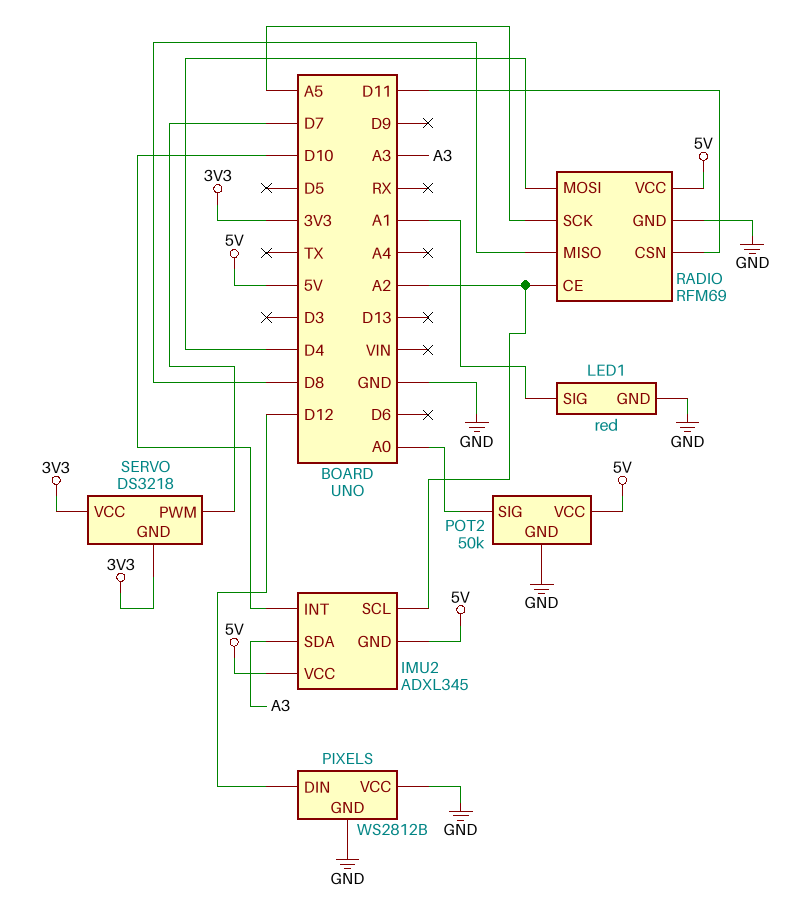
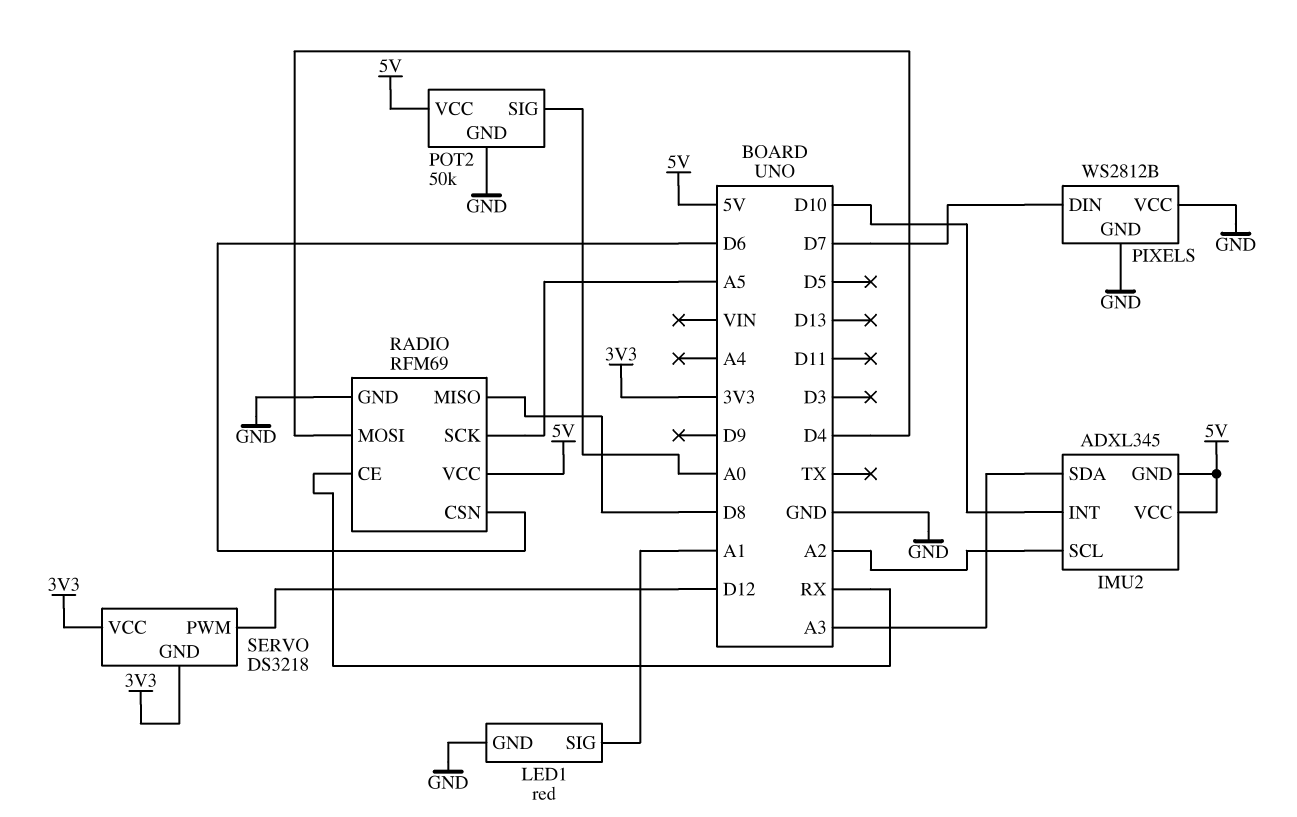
PIXELS pin DIN: D12 -> D7
RADIO pin CE: A2 -> RX
RADIO pin CSN: D11 -> D6
SERVO pin PWM: D7 -> D12

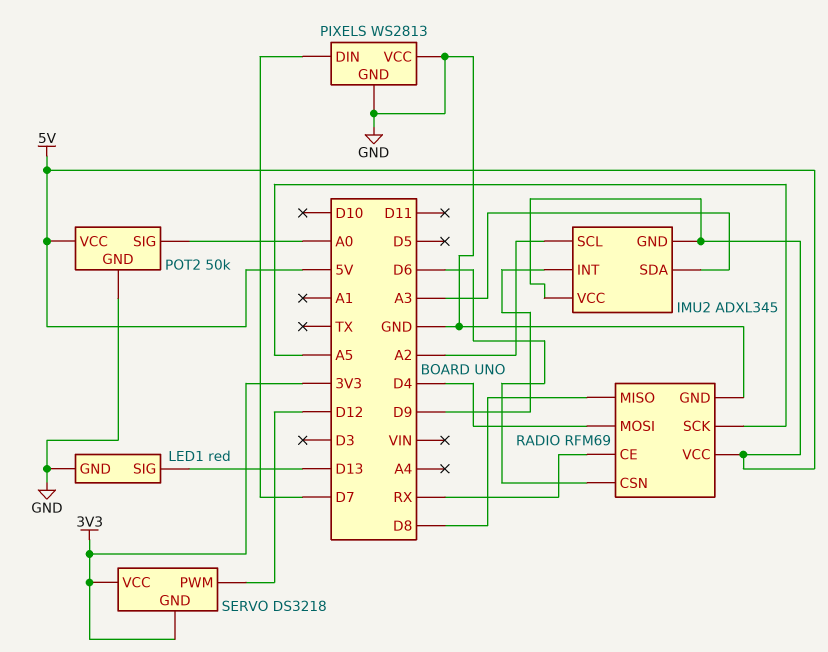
IMU2 pin INT: D10 -> D9
LED1 pin SIG: A1 -> D13
PIXELS: WS2812B -> WS2813

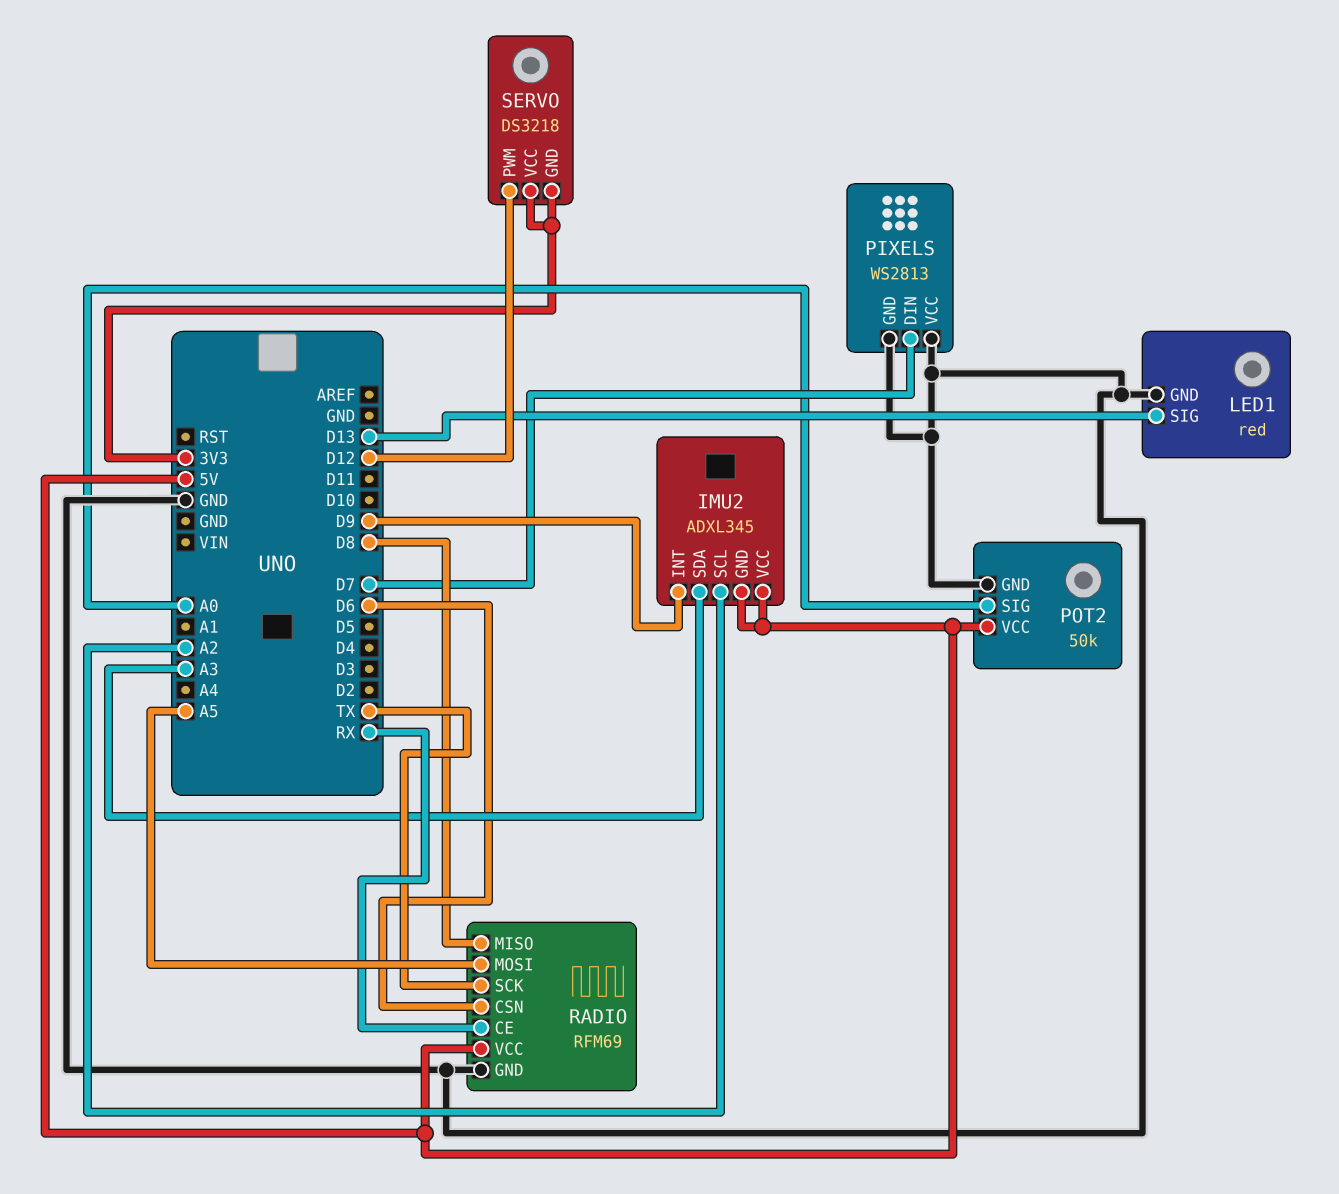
RADIO pin MOSI: D4 -> A5
RADIO pin SCK: A5 -> TX

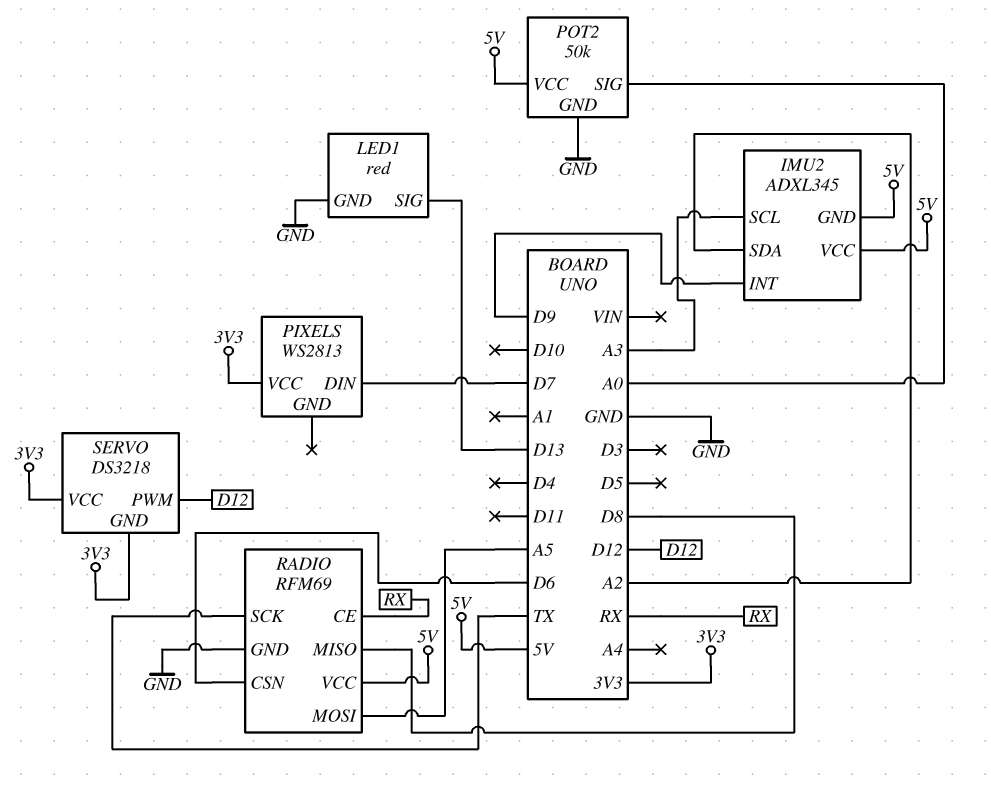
IMU2 pin SCL: A2 -> A3
IMU2 pin SDA: A3 -> A2
PIXELS pin GND: GND -> none
PIXELS pin VCC: GND -> 3V3

